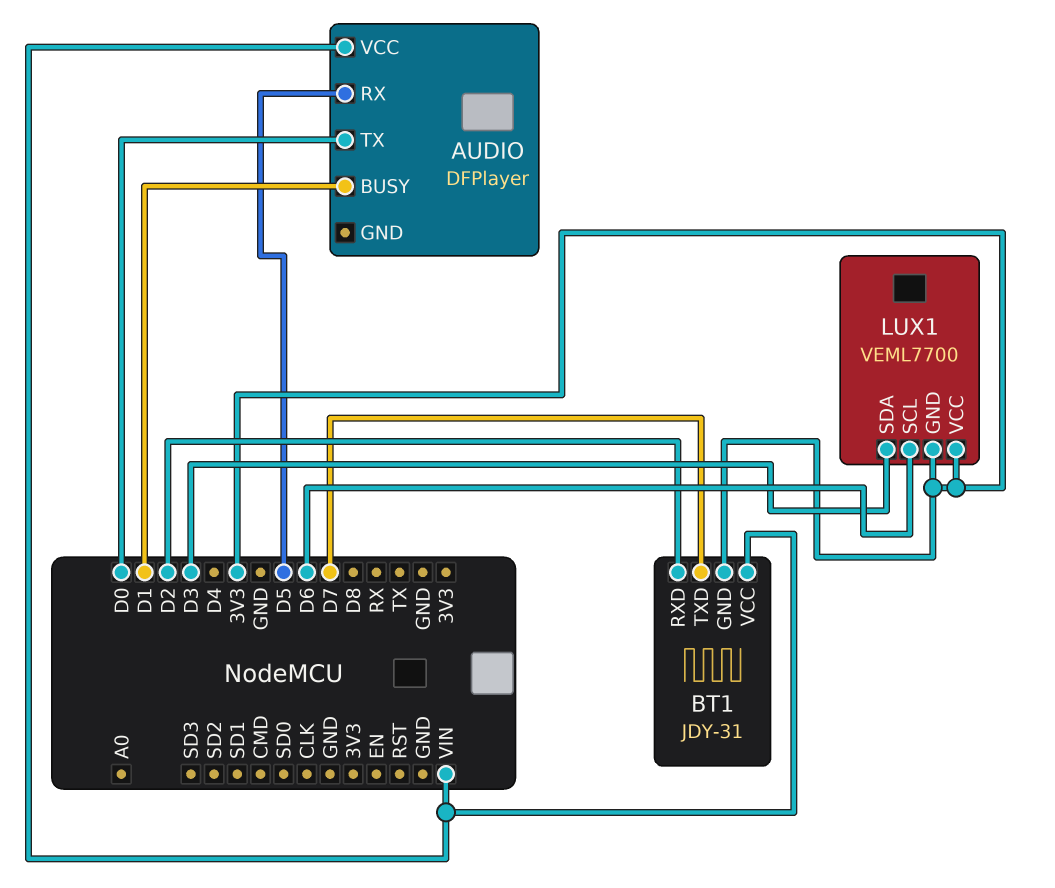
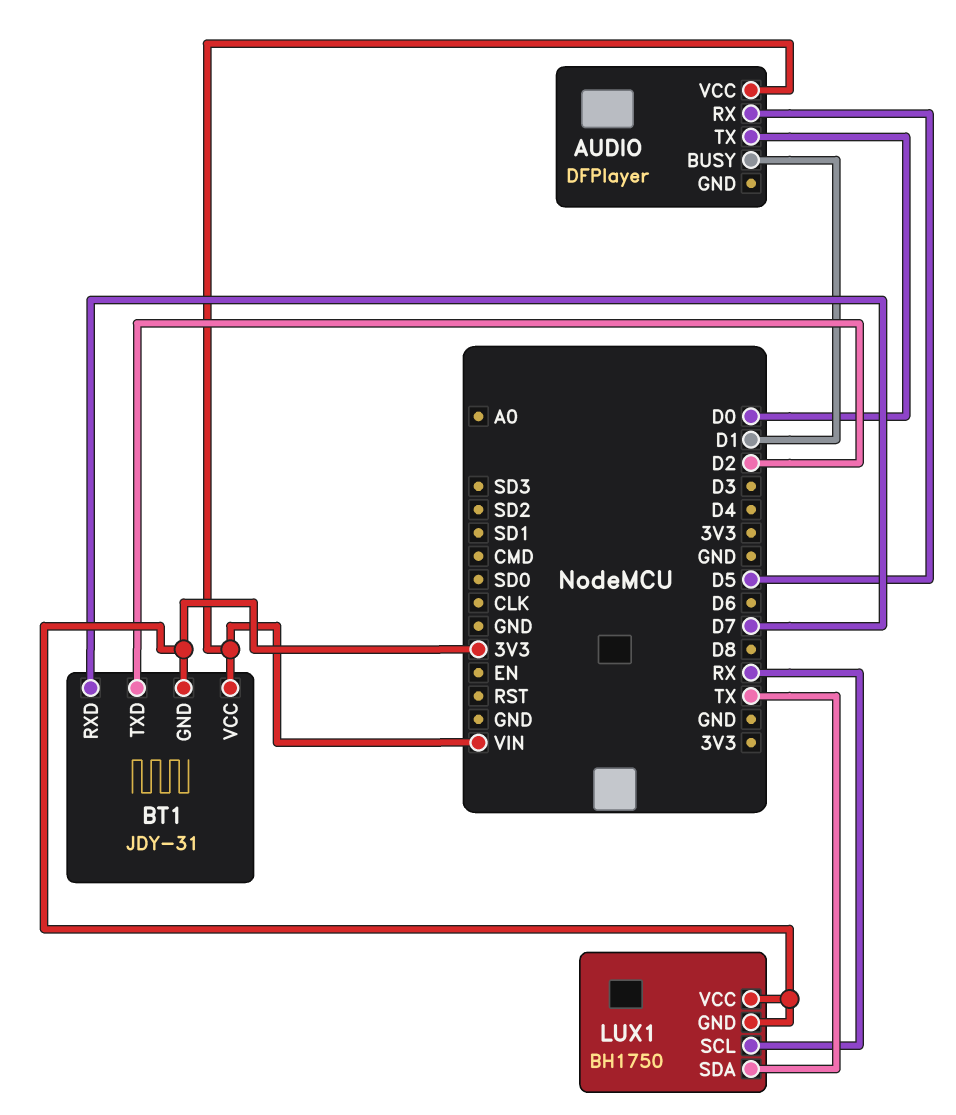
BT1 pin RXD: D2 -> D7
BT1 pin TXD: D7 -> D2
LUX1: VEML7700 -> BH1750
LUX1 pin SCL: D6 -> RX
LUX1 pin SDA: D3 -> TX

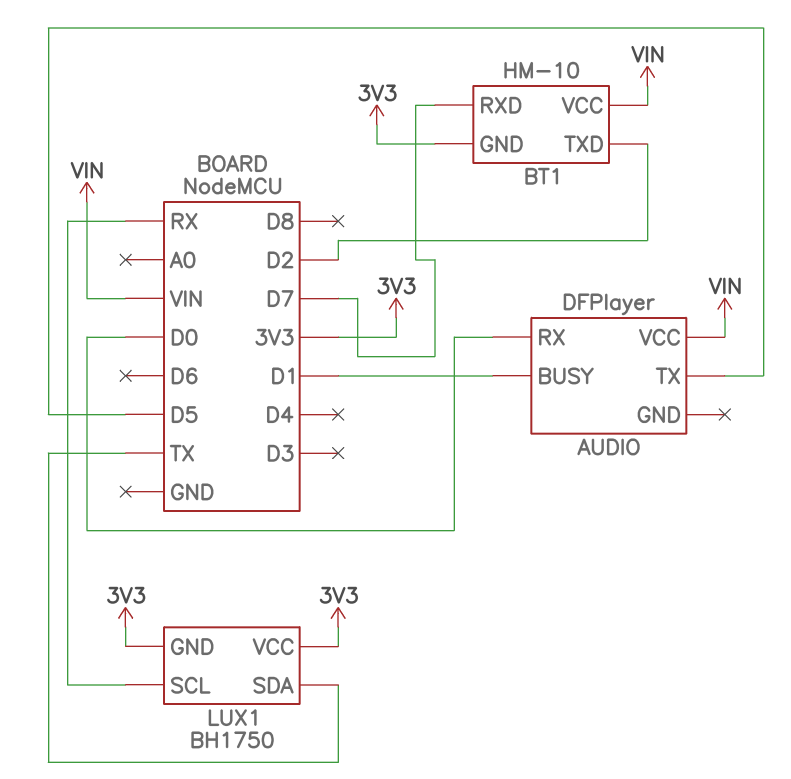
AUDIO pin RX: D5 -> D0
AUDIO pin TX: D0 -> D5
BT1: JDY-31 -> HM-10

